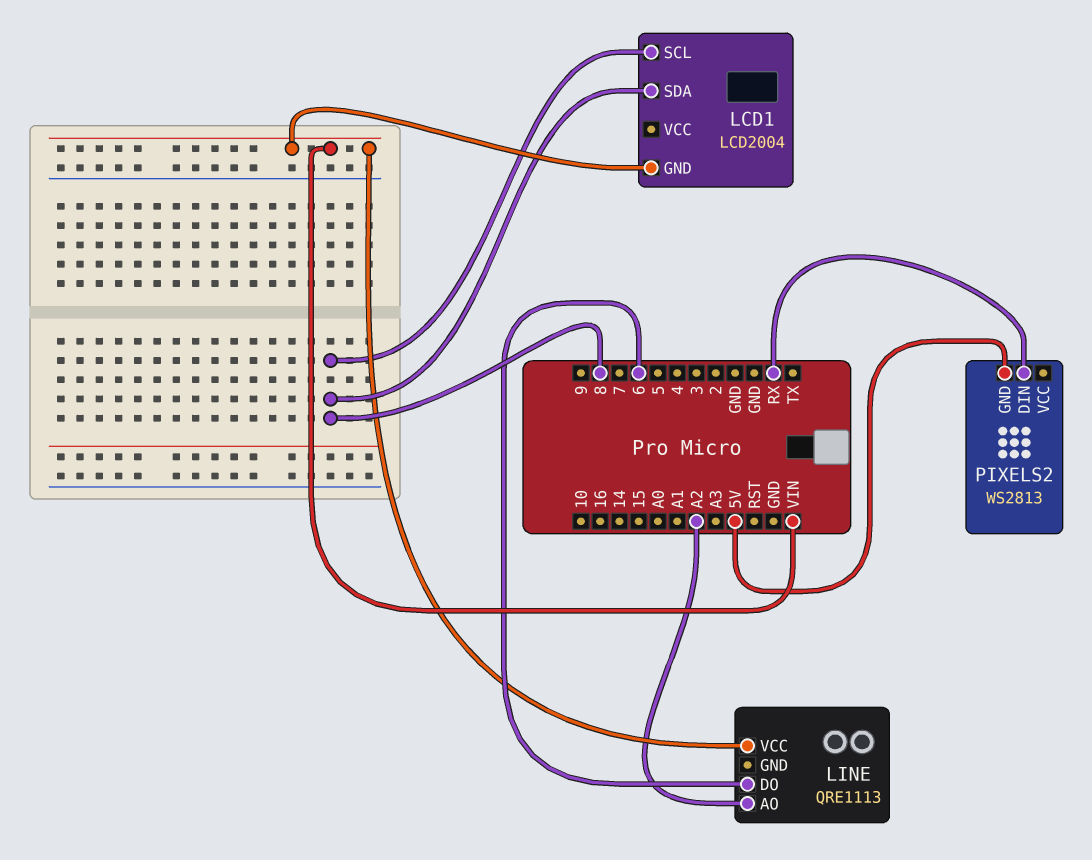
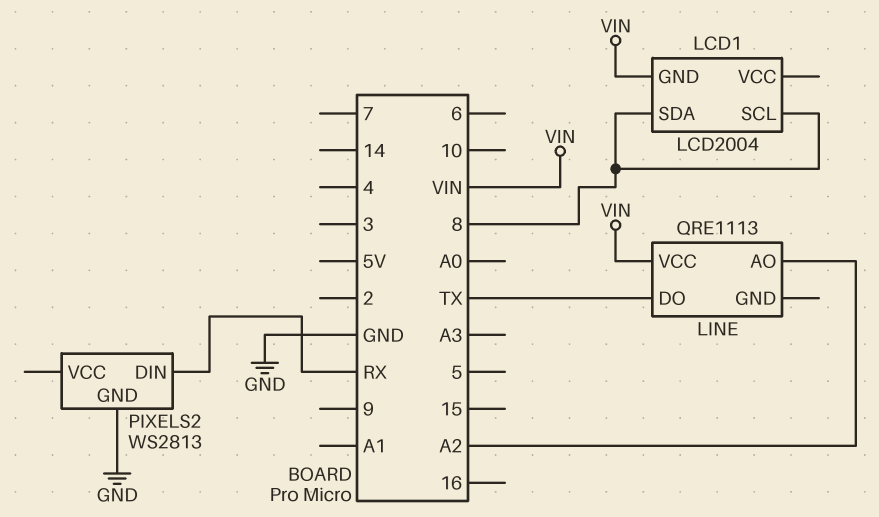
LINE pin DO: 6 -> TX
PIXELS2 pin GND: 5V -> GND

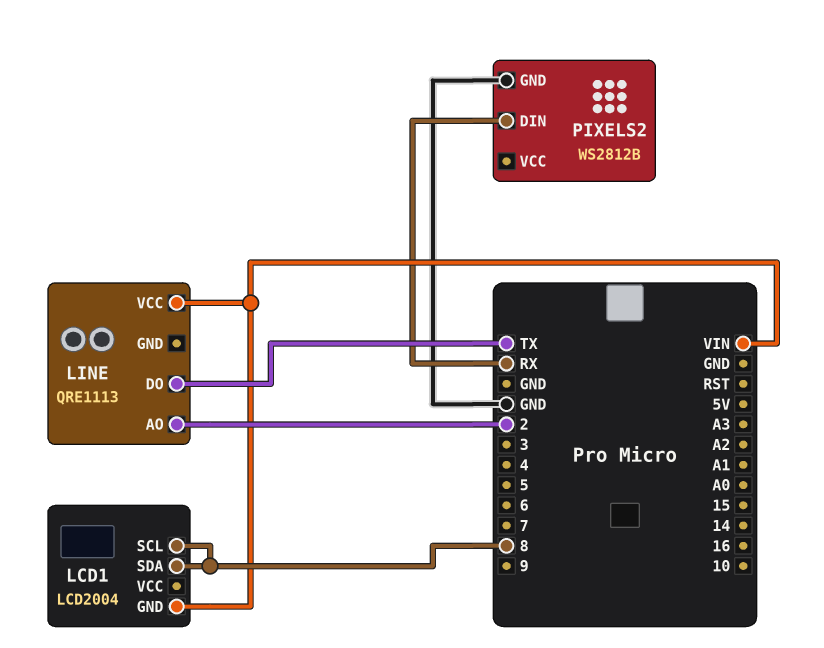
LINE pin AO: A2 -> 2
PIXELS2: WS2813 -> WS2812B

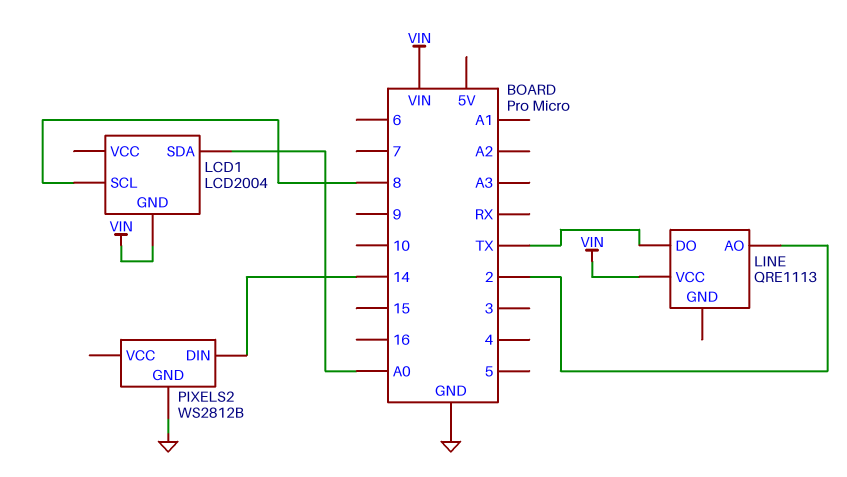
LCD1 pin SDA: 8 -> A0
PIXELS2 pin DIN: RX -> 14

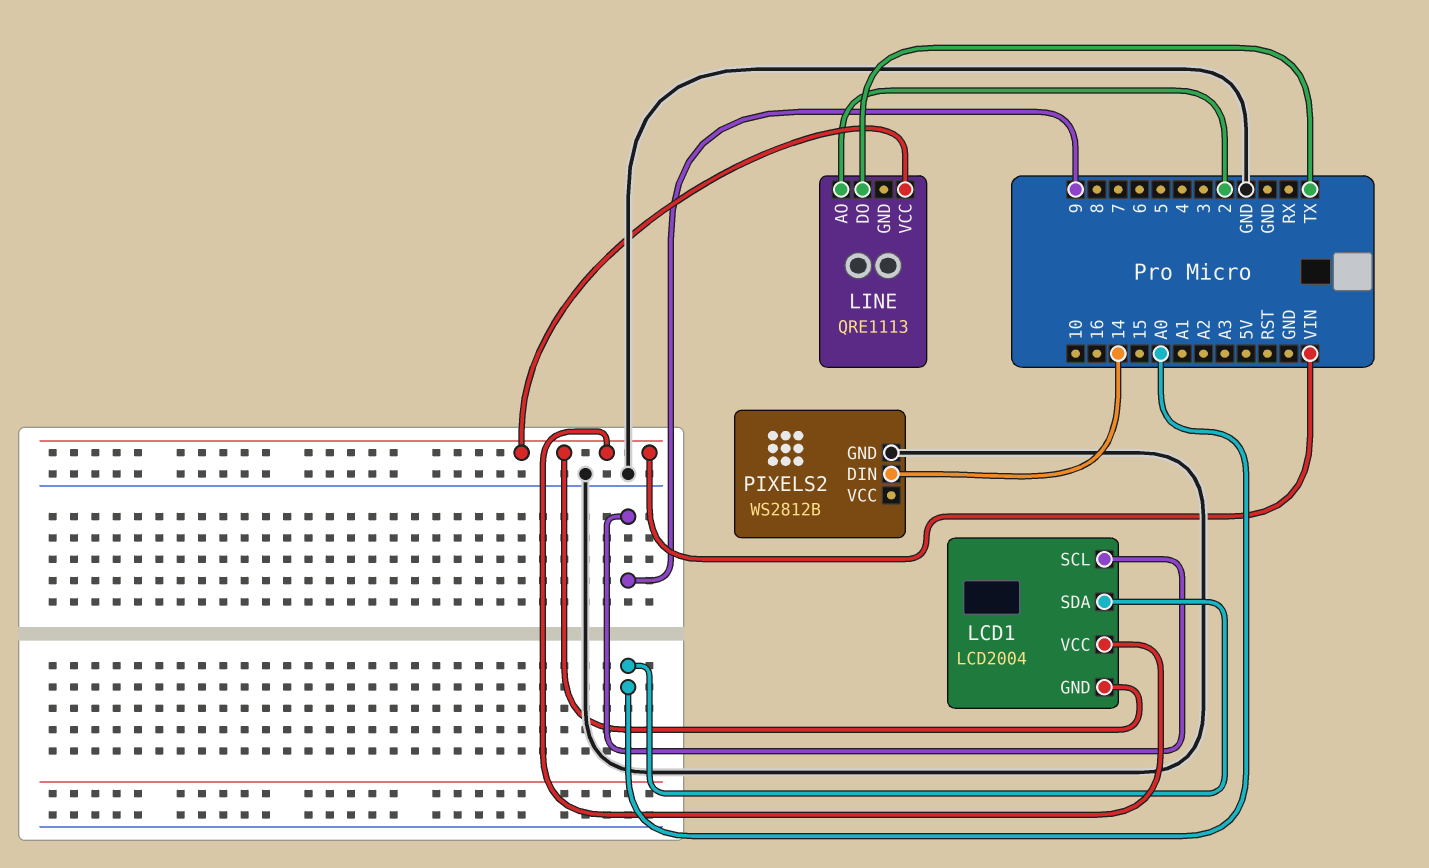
LCD1 pin SCL: 8 -> 9
LCD1 pin VCC: none -> VIN

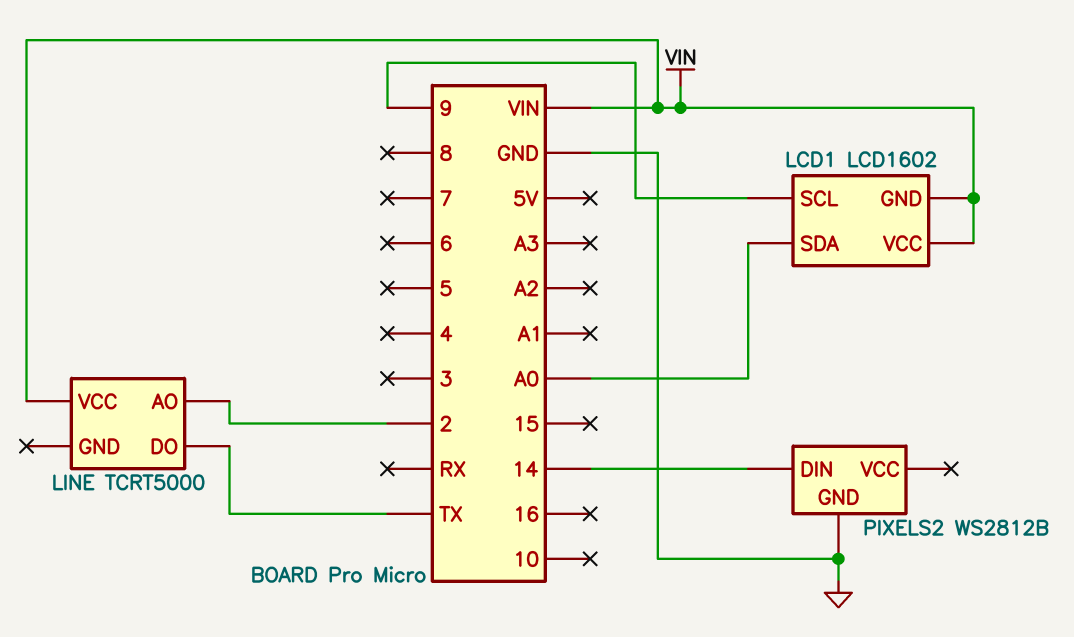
LCD1: LCD2004 -> LCD1602
LINE: QRE1113 -> TCRT5000

